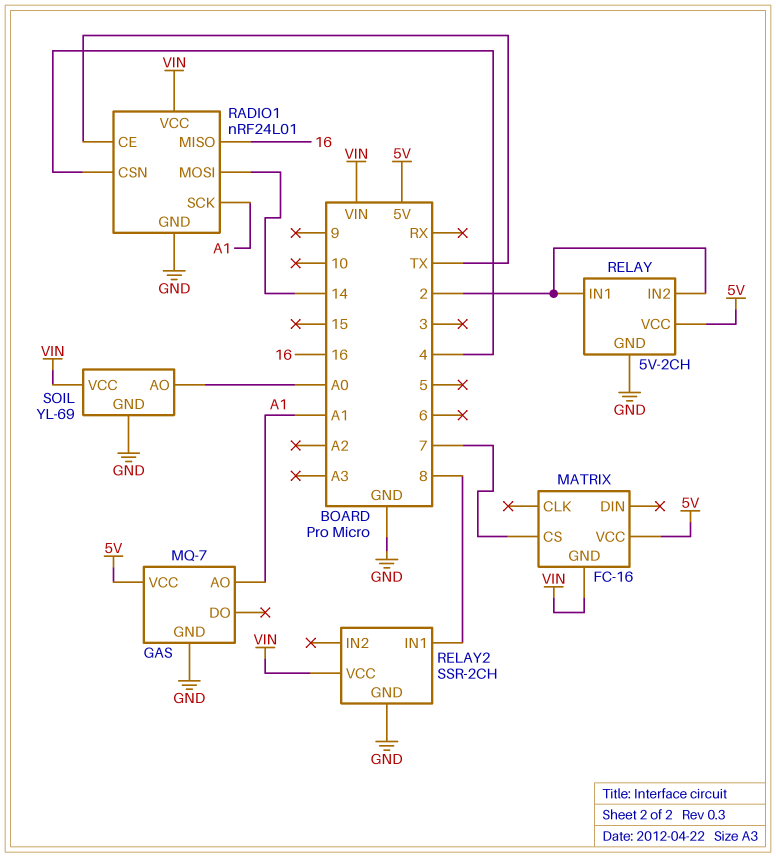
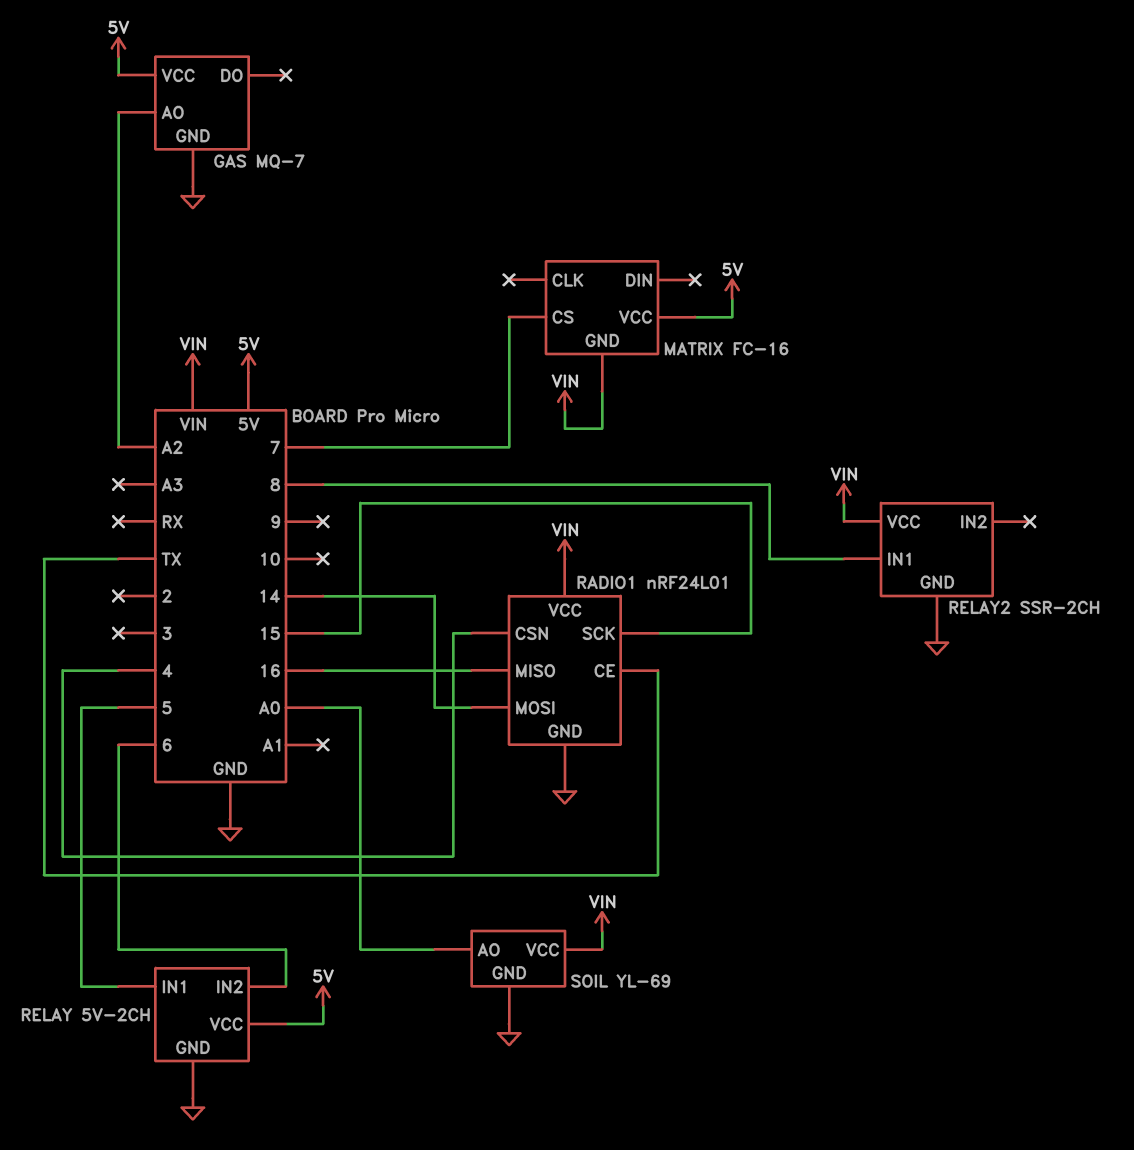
GAS pin AO: A1 -> A2
RADIO1 pin SCK: A1 -> 15
RELAY pin IN1: 2 -> 5
RELAY pin IN2: 2 -> 6

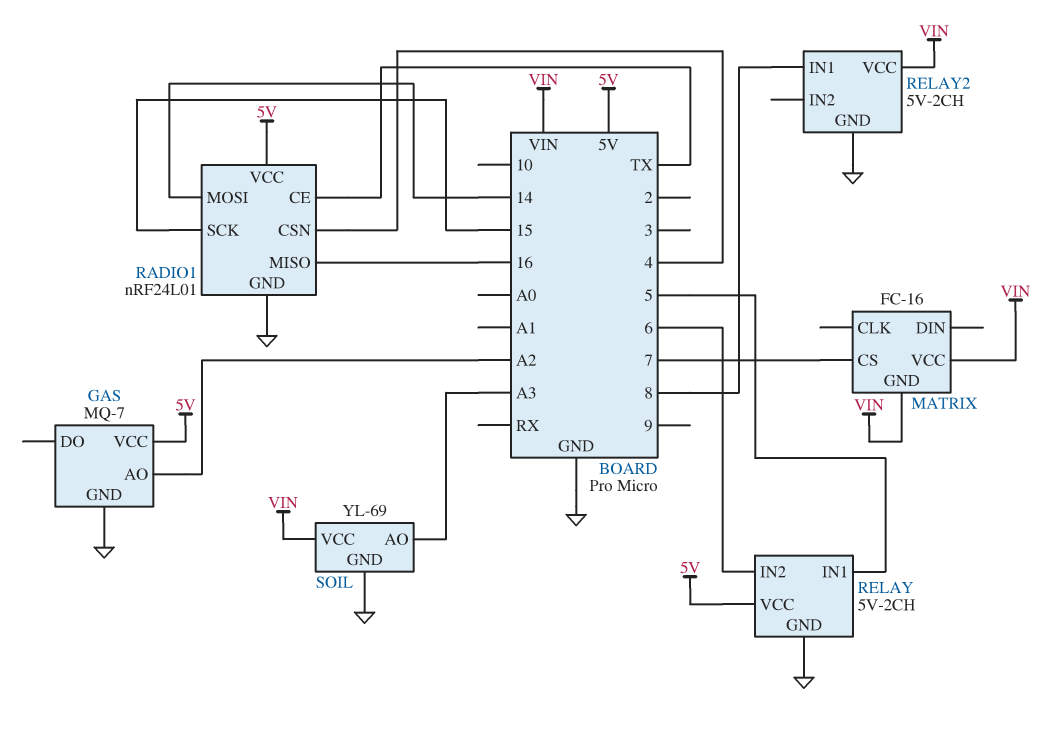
MATRIX pin VCC: 5V -> VIN
RADIO1 pin VCC: VIN -> 5V
RELAY2: SSR-2CH -> 5V-2CH
SOIL pin AO: A0 -> A3

